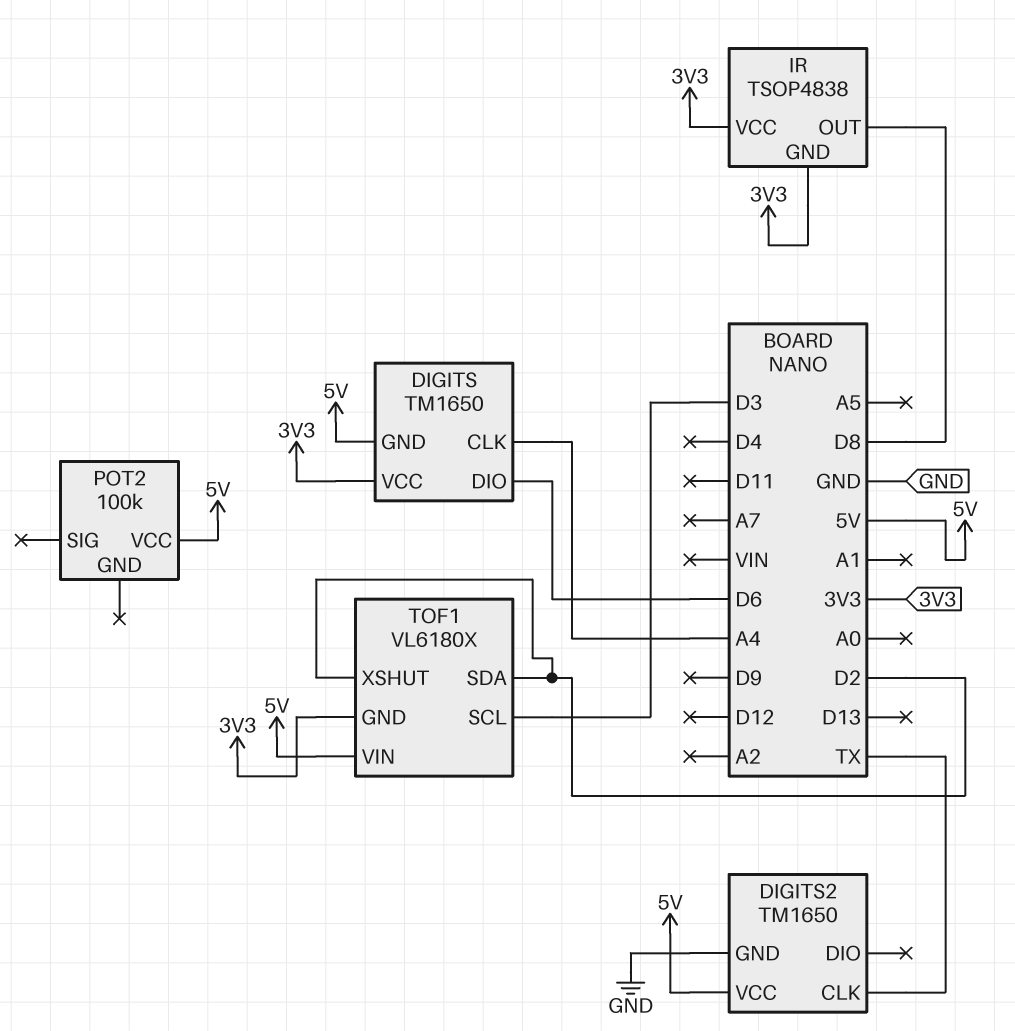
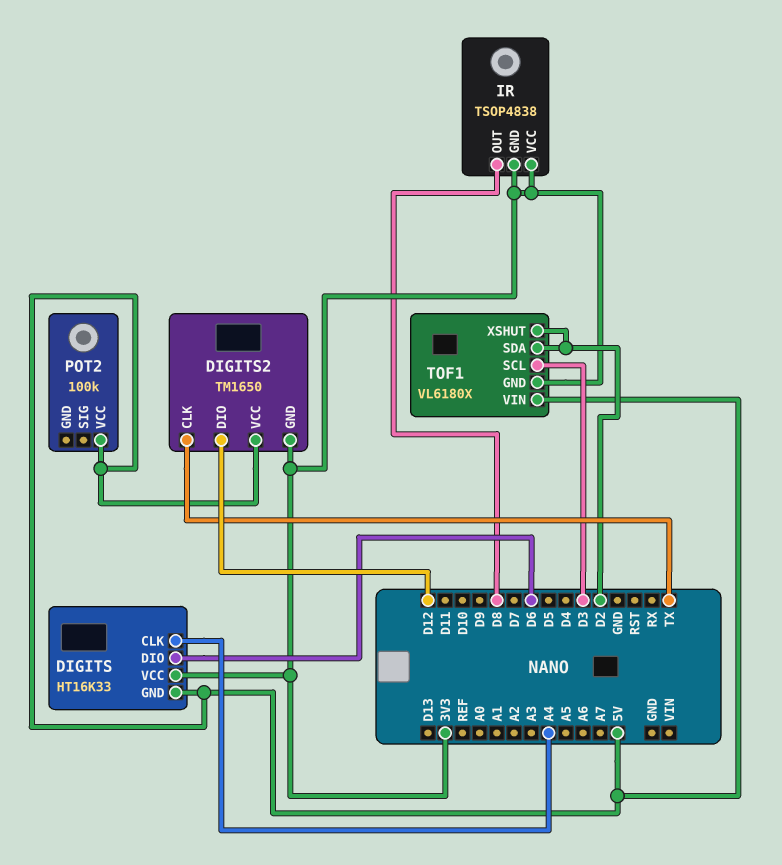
DIGITS: TM1650 -> HT16K33
DIGITS2 pin DIO: none -> D12
DIGITS2 pin GND: GND -> 3V3

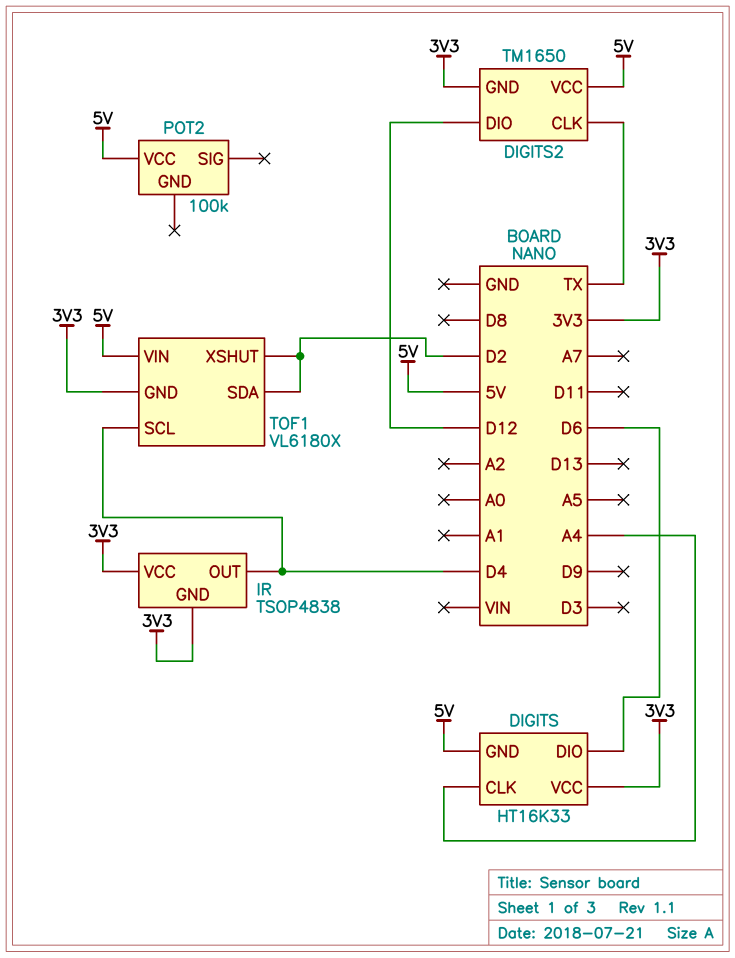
IR pin OUT: D8 -> D4
TOF1 pin SCL: D3 -> D4

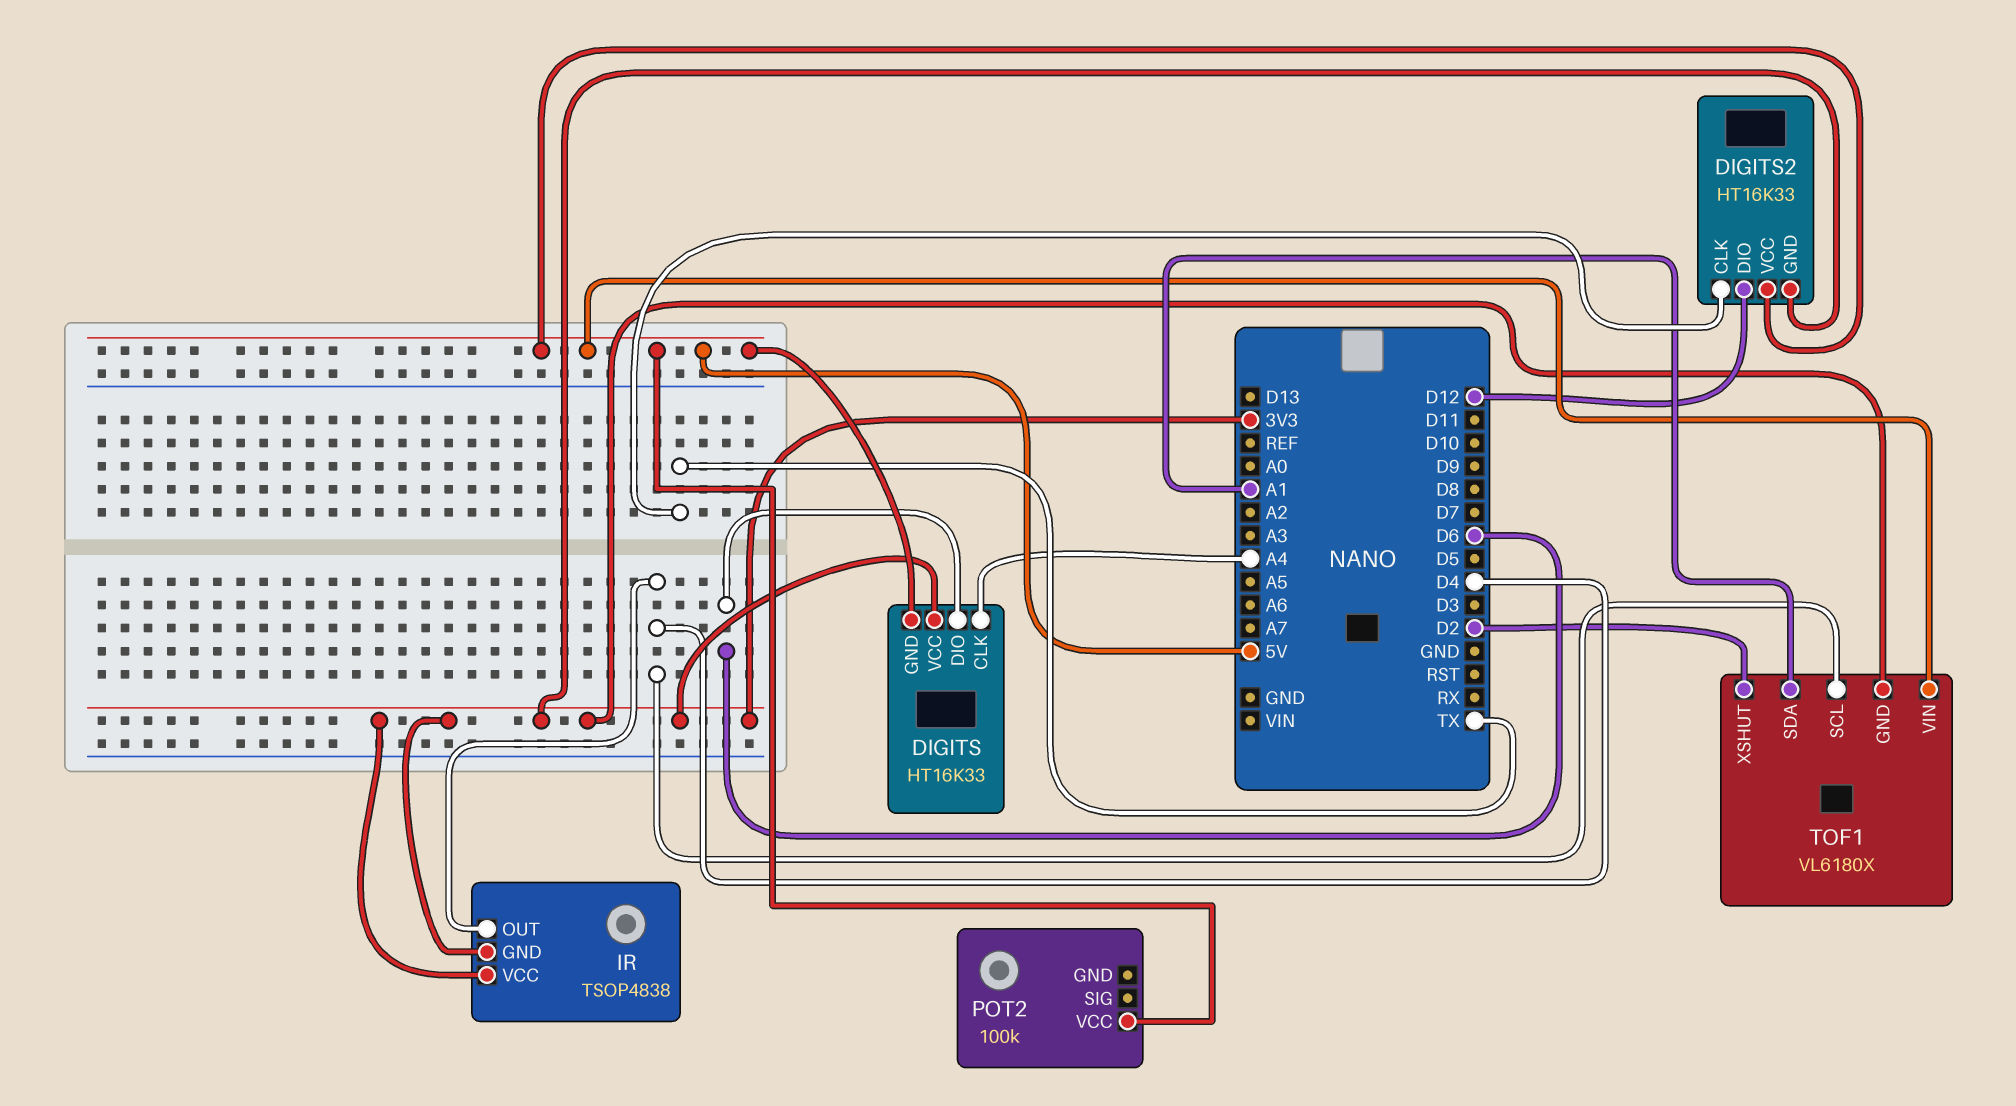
DIGITS2: TM1650 -> HT16K33
TOF1 pin SDA: D2 -> A1

